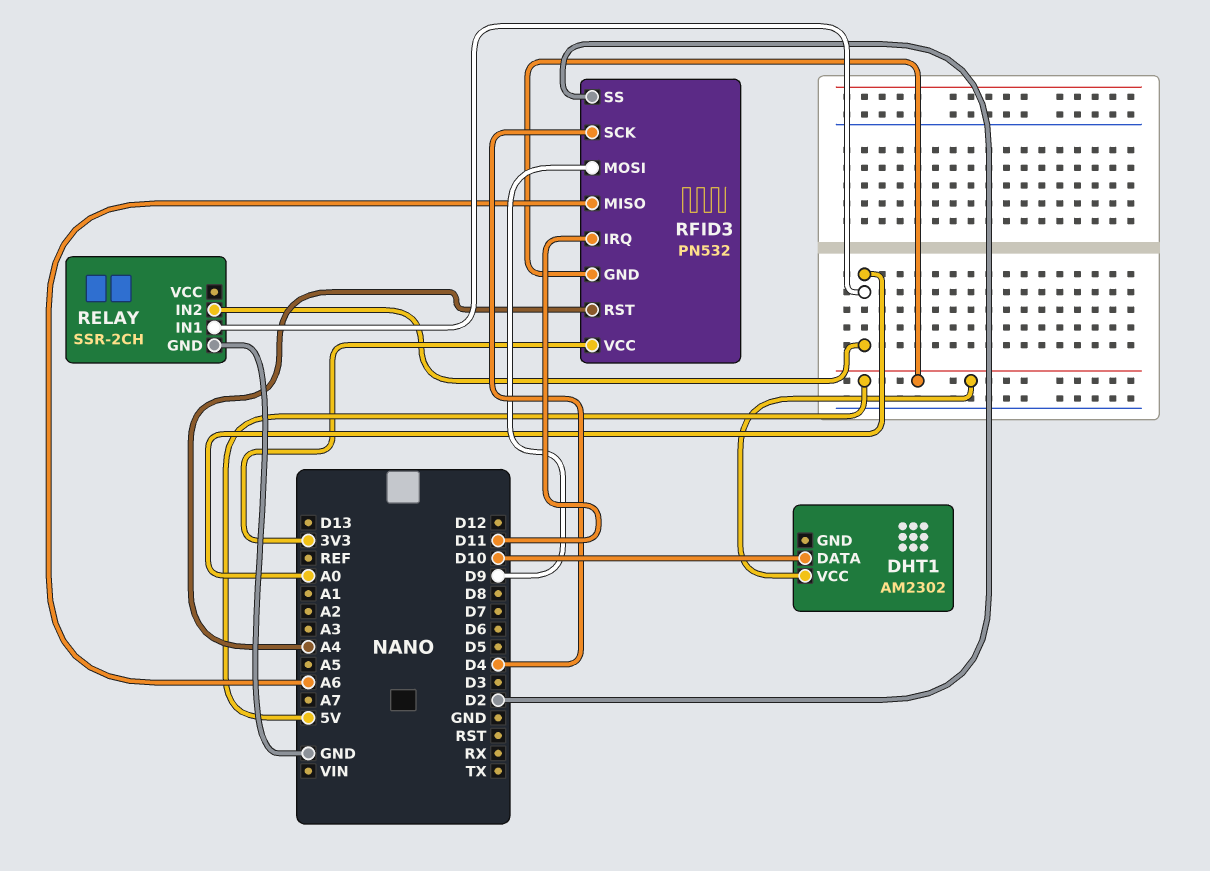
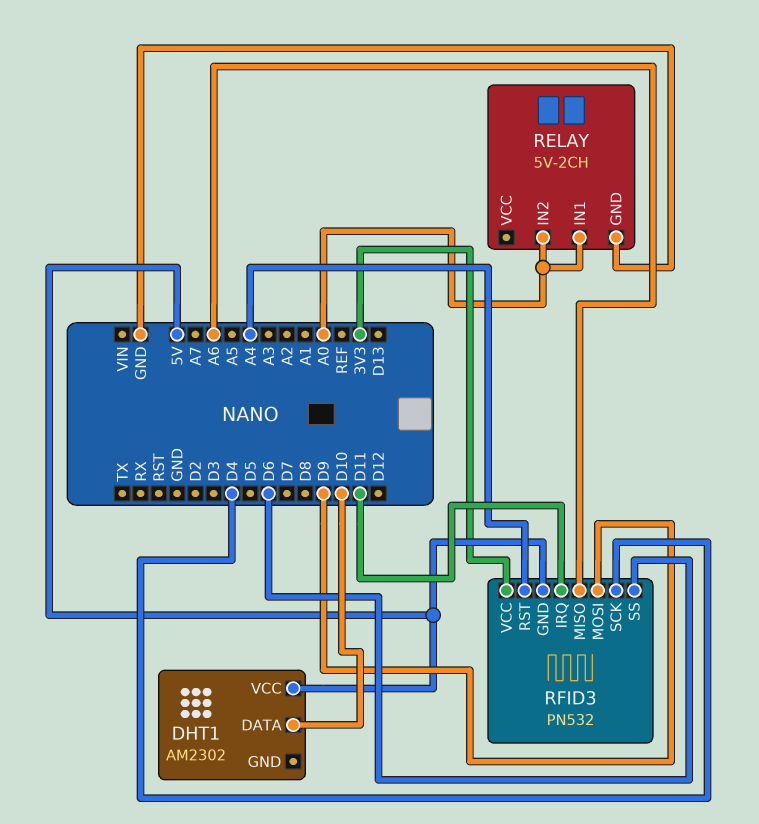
RELAY: SSR-2CH -> 5V-2CH
RFID3 pin SS: D2 -> D6

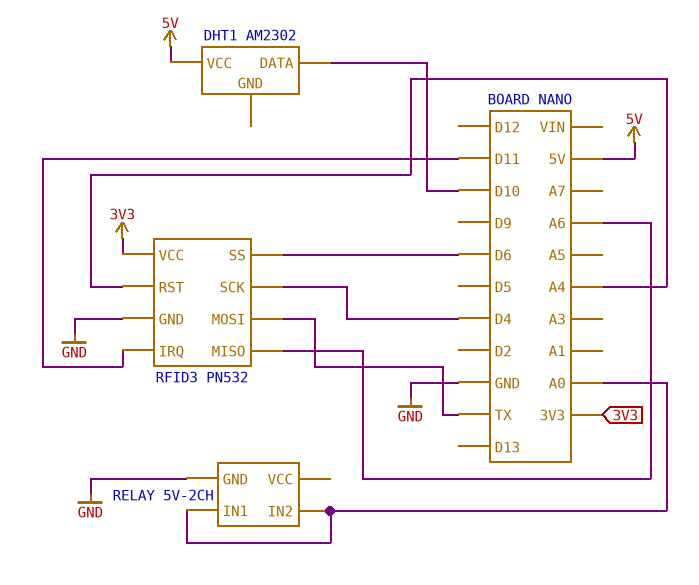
RFID3 pin GND: 5V -> GND
RFID3 pin MOSI: D9 -> TX

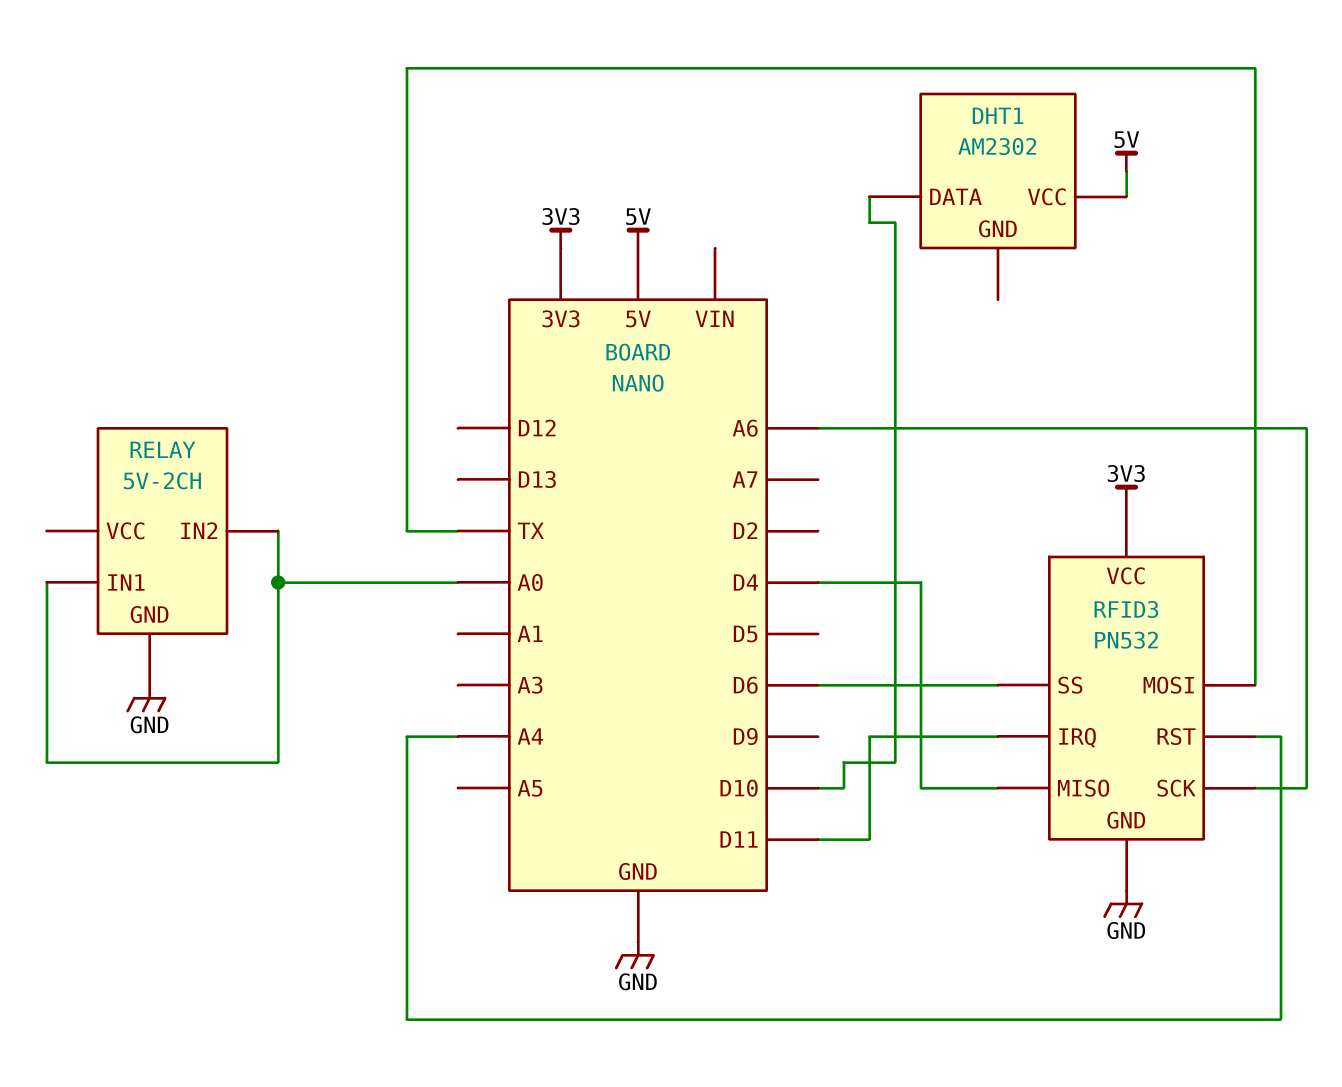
RFID3 pin MISO: A6 -> D4
RFID3 pin SCK: D4 -> A6

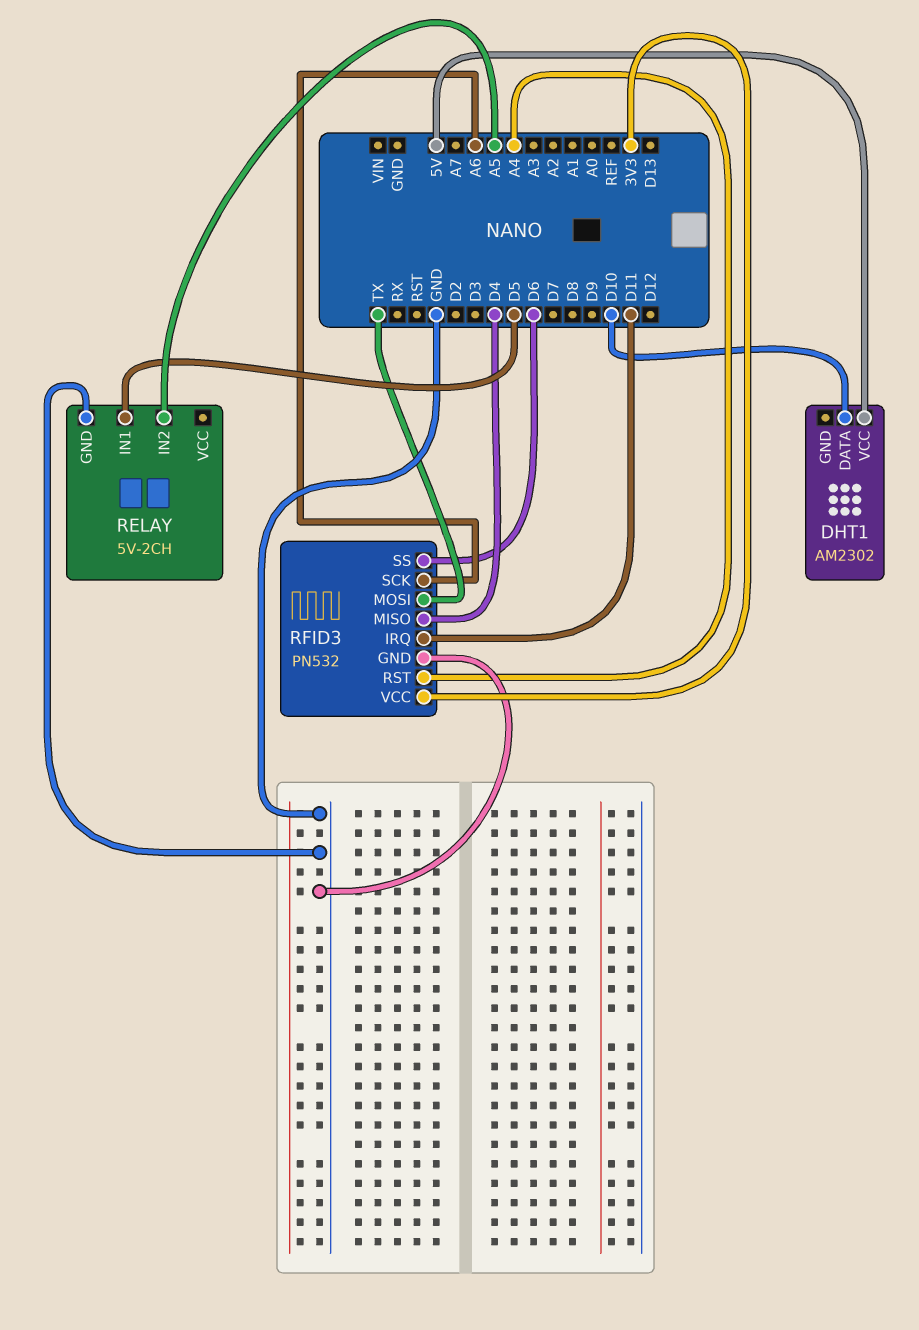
RELAY pin IN1: A0 -> D5
RELAY pin IN2: A0 -> A5

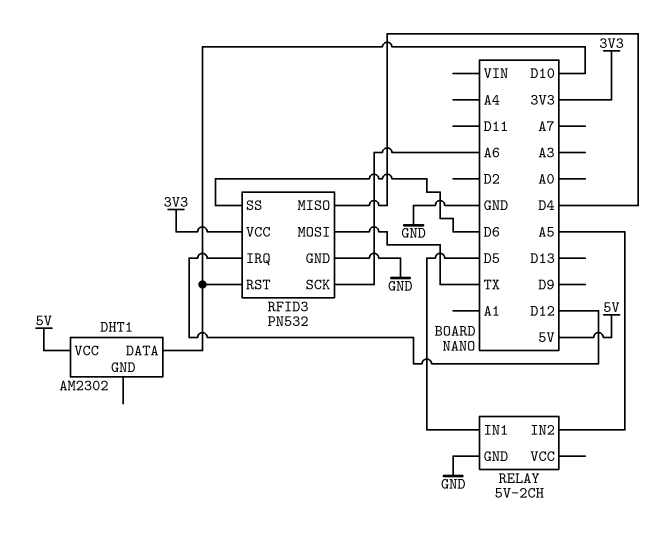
RFID3 pin IRQ: D11 -> D12
RFID3 pin RST: A4 -> D10

